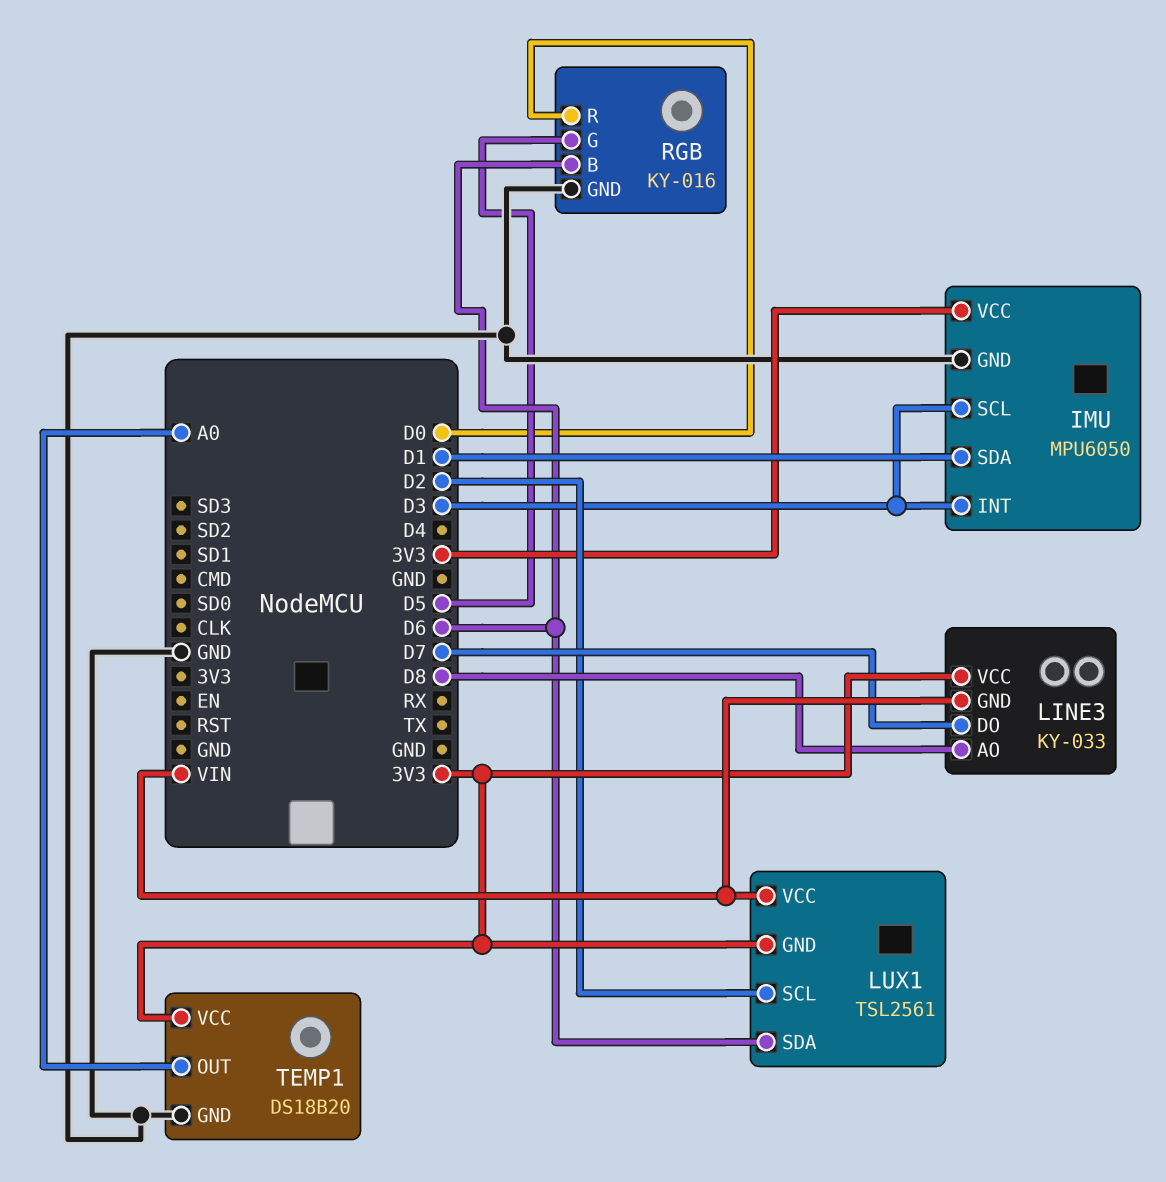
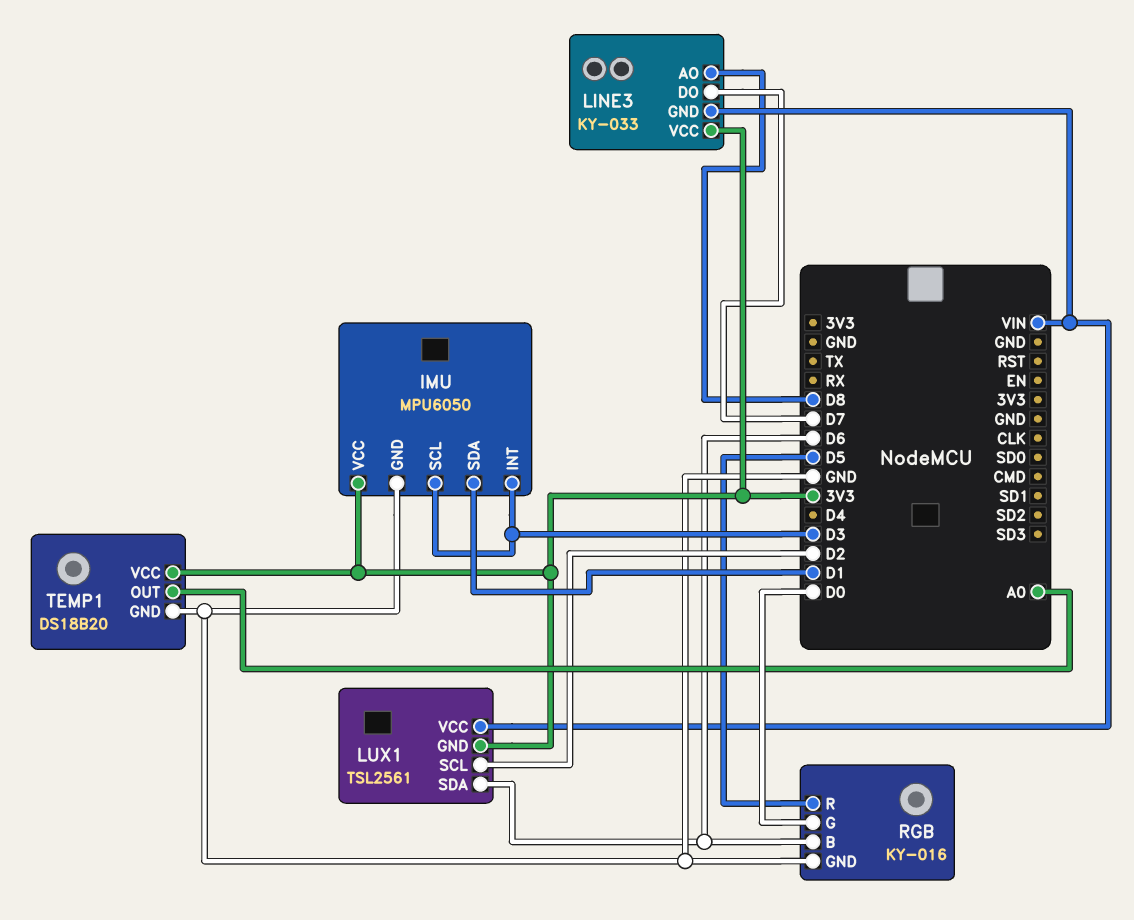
RGB pin G: D5 -> D0
RGB pin R: D0 -> D5

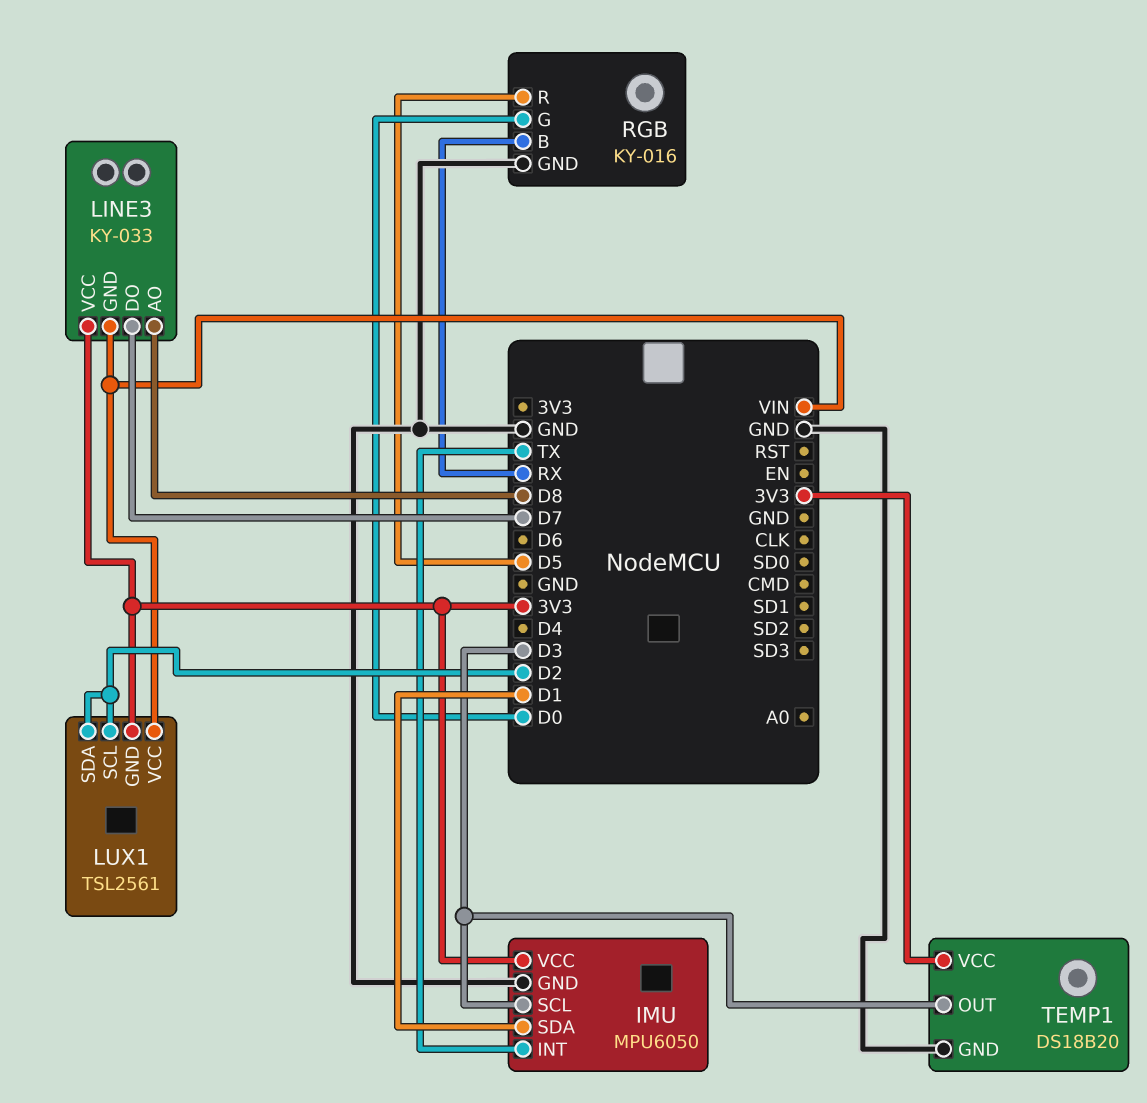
IMU pin INT: D3 -> TX
LUX1 pin SDA: D6 -> D2
RGB pin B: D6 -> RX
TEMP1 pin OUT: A0 -> D3

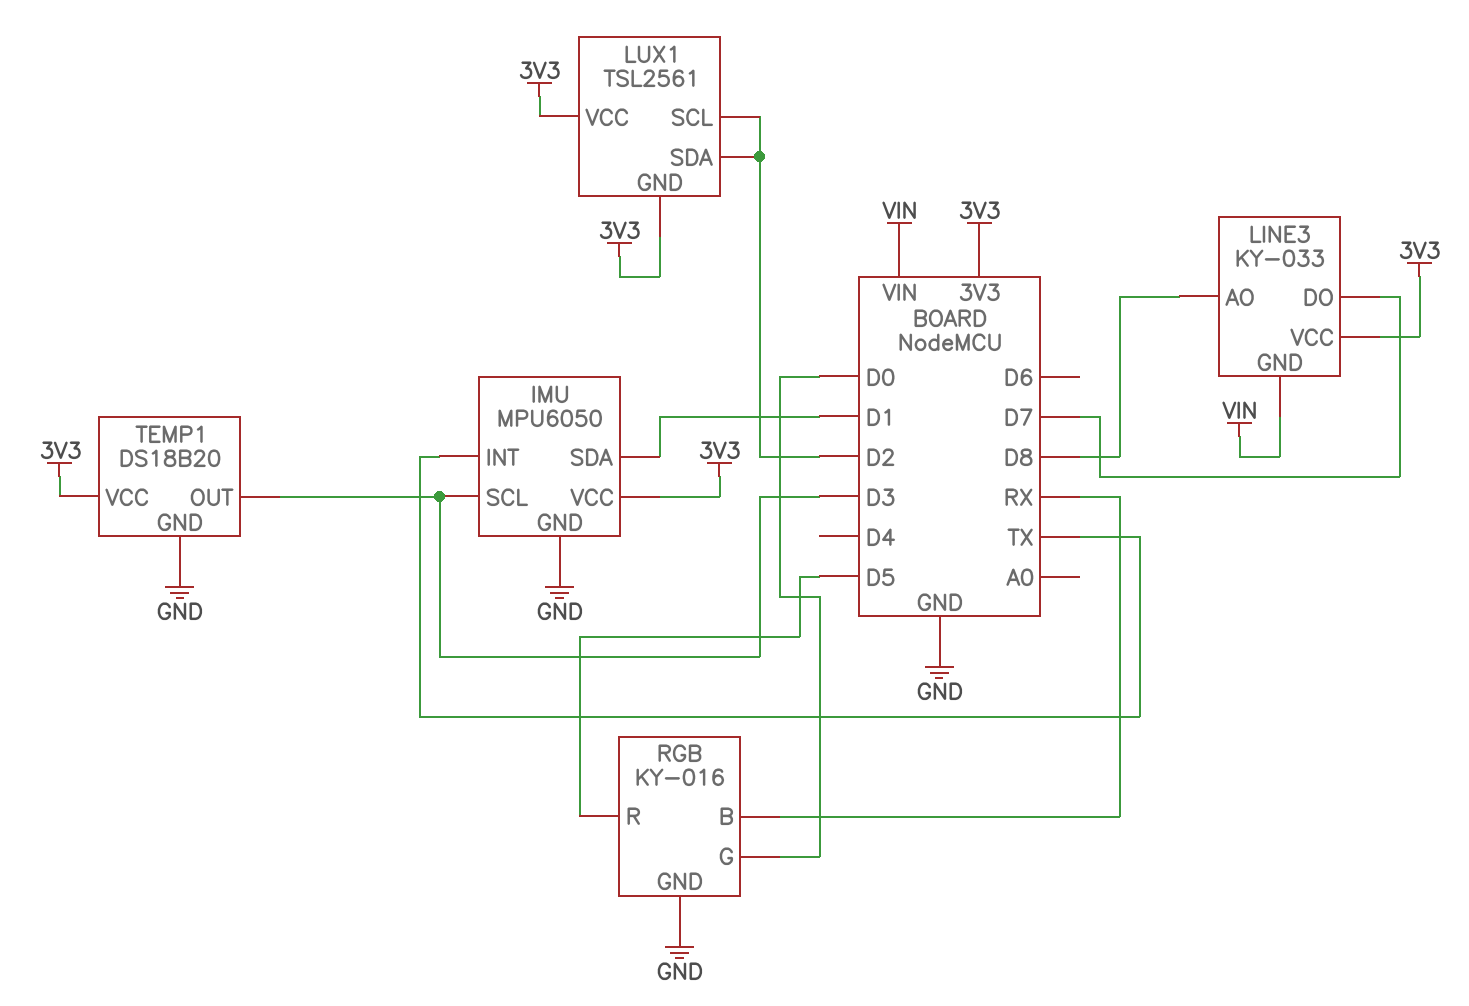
LUX1 pin VCC: VIN -> 3V3

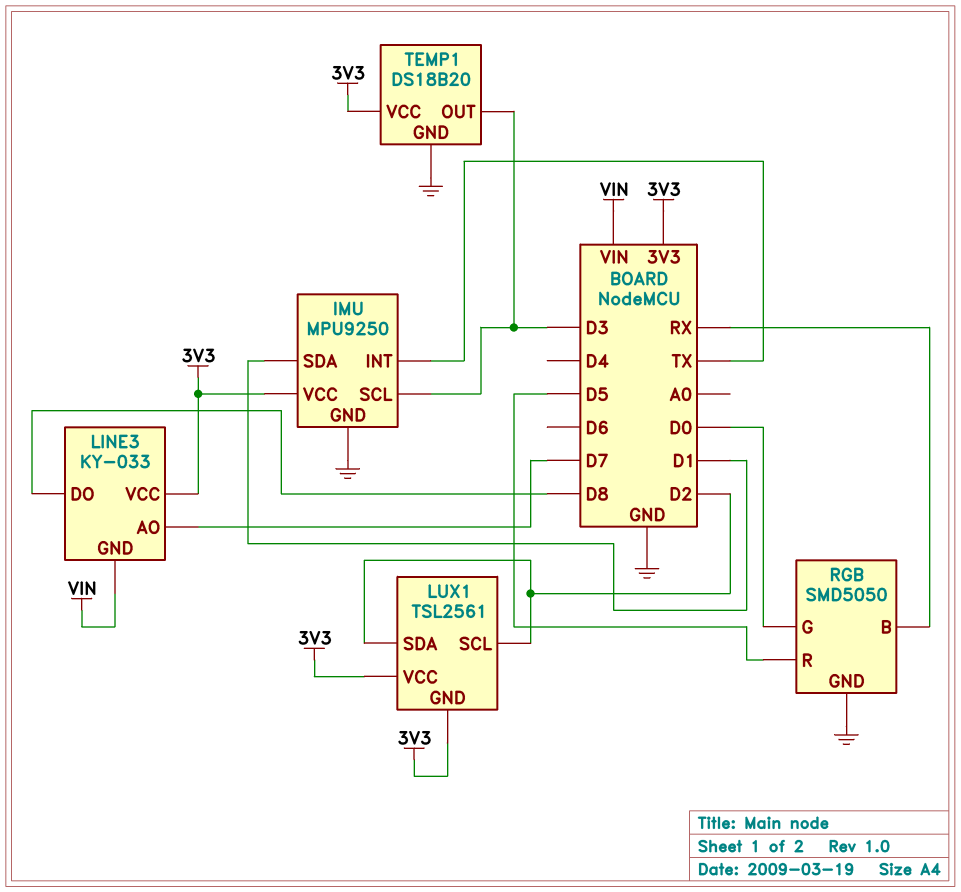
IMU: MPU6050 -> MPU9250
LINE3 pin AO: D8 -> D7
LINE3 pin DO: D7 -> D8
RGB: KY-016 -> SMD5050

